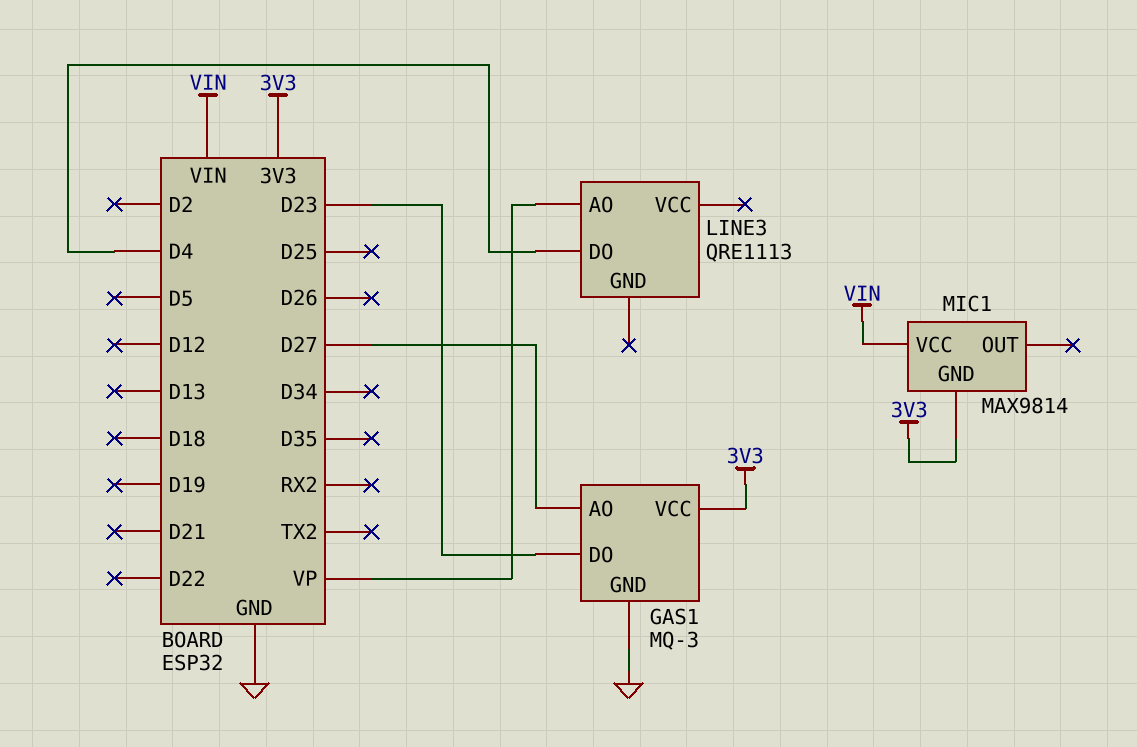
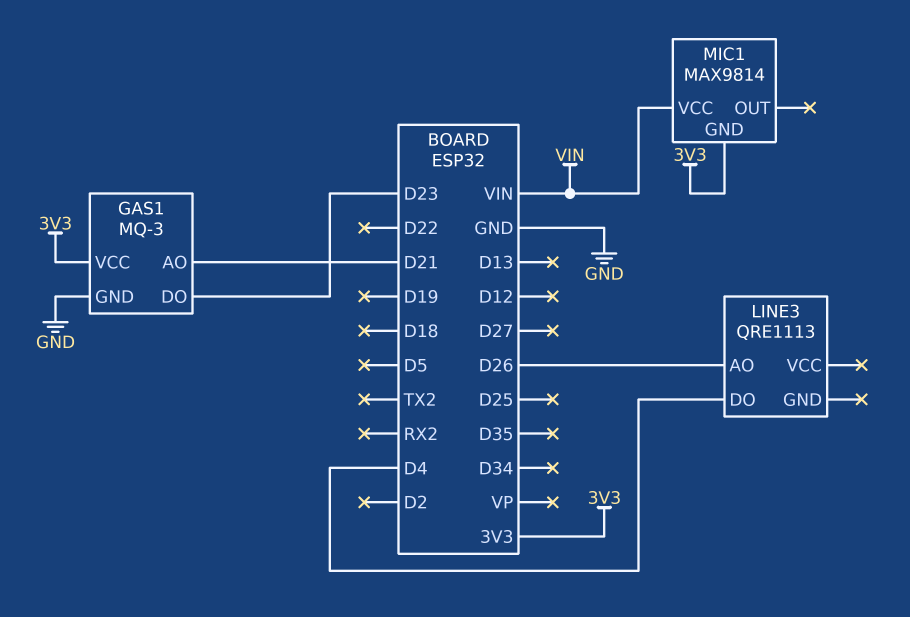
GAS1 pin AO: D27 -> D21
LINE3 pin AO: VP -> D26

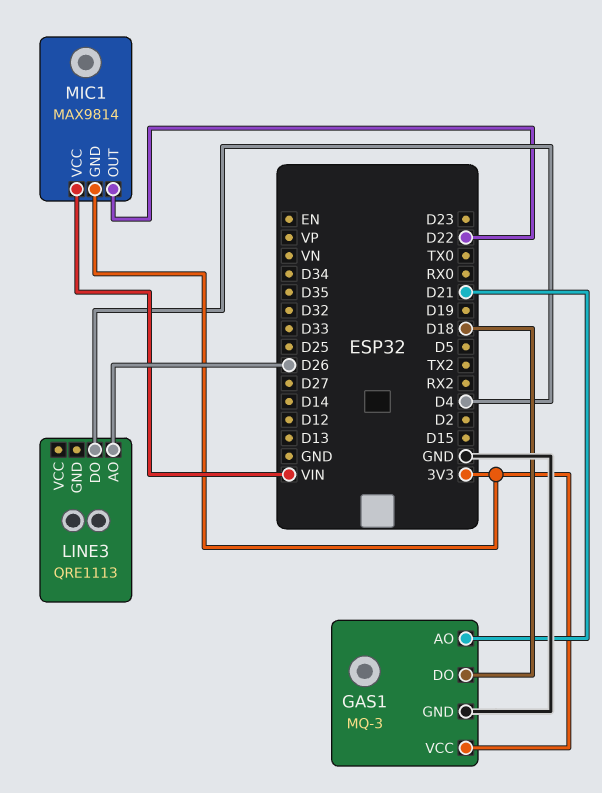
GAS1 pin DO: D23 -> D18
MIC1 pin OUT: none -> D22

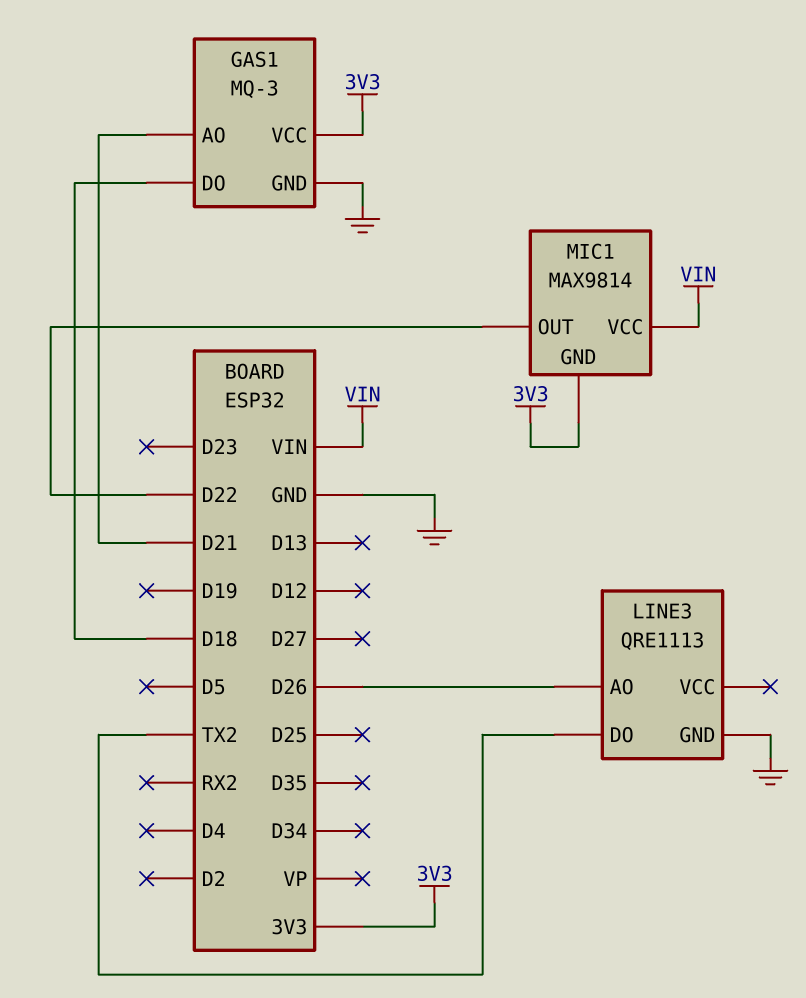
LINE3 pin DO: D4 -> TX2
LINE3 pin GND: none -> GND

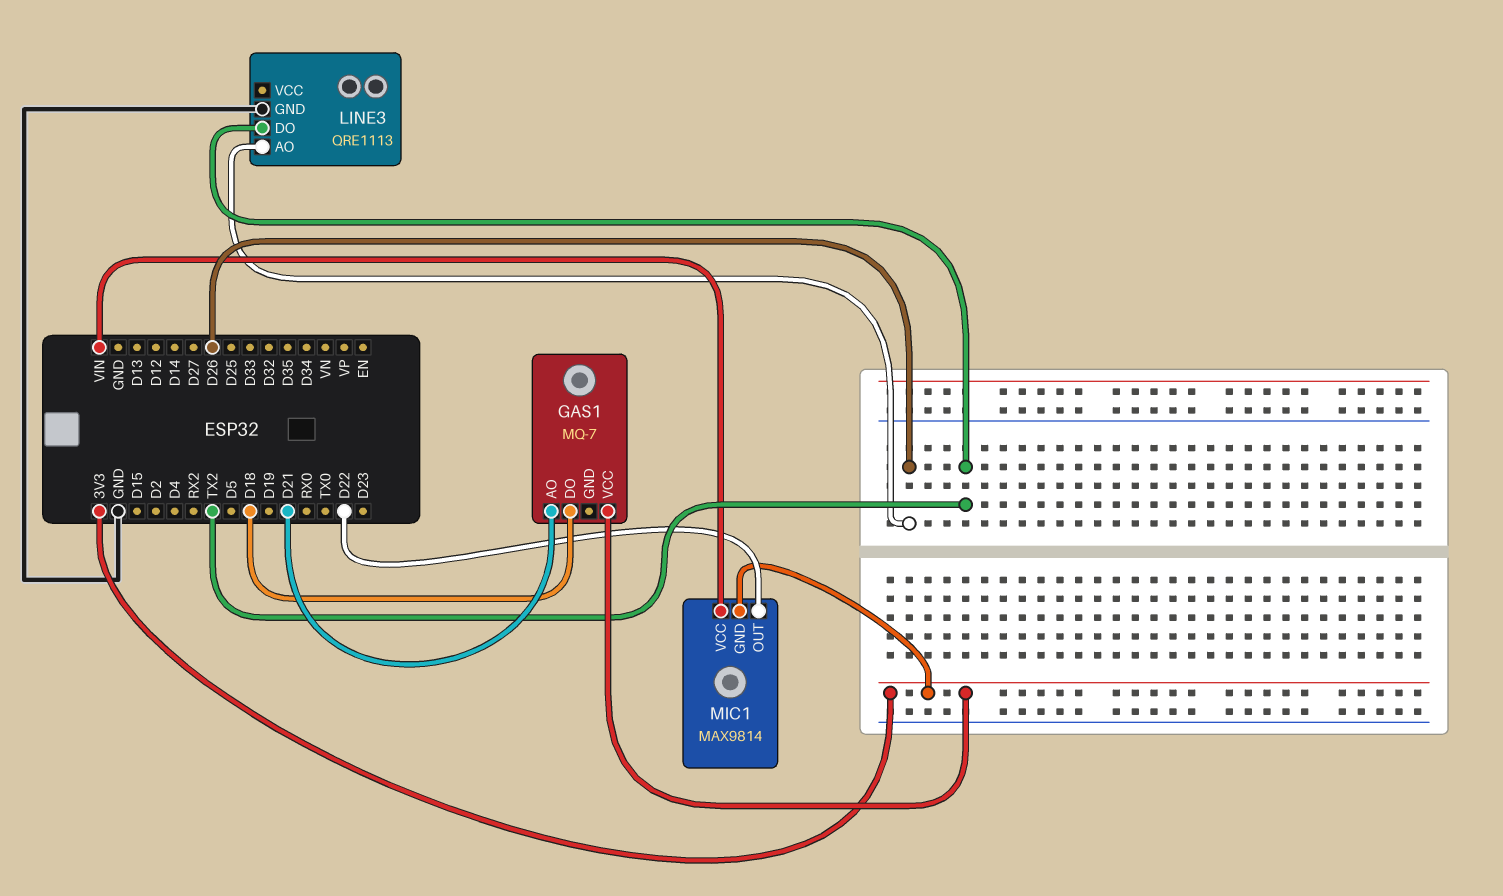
GAS1: MQ-3 -> MQ-7
GAS1 pin GND: GND -> none

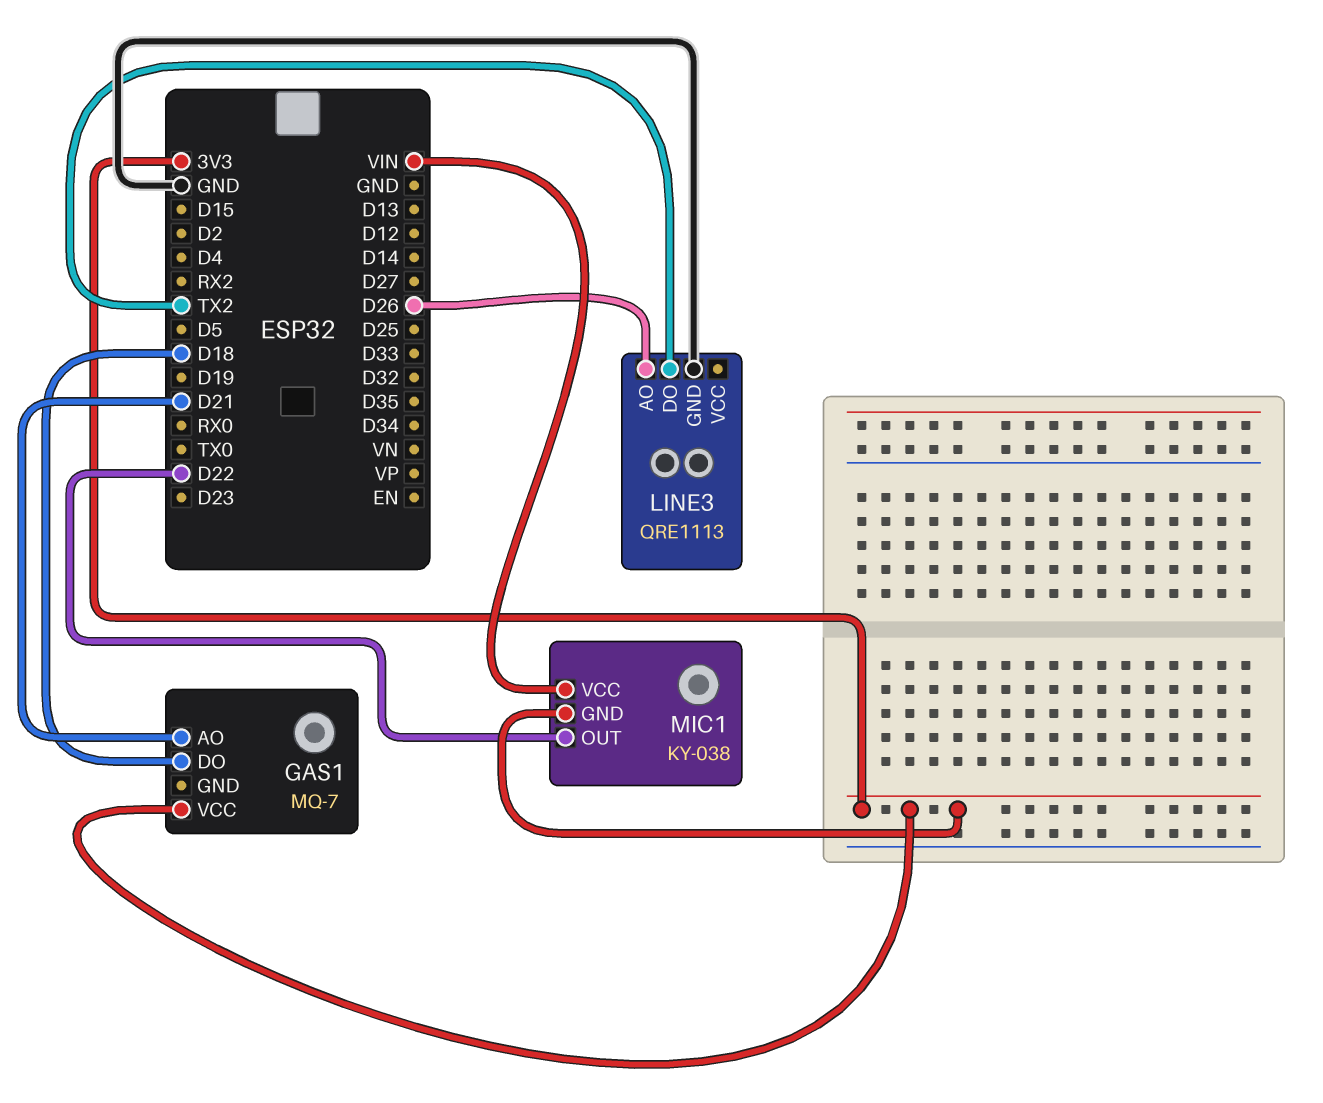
MIC1: MAX9814 -> KY-038

